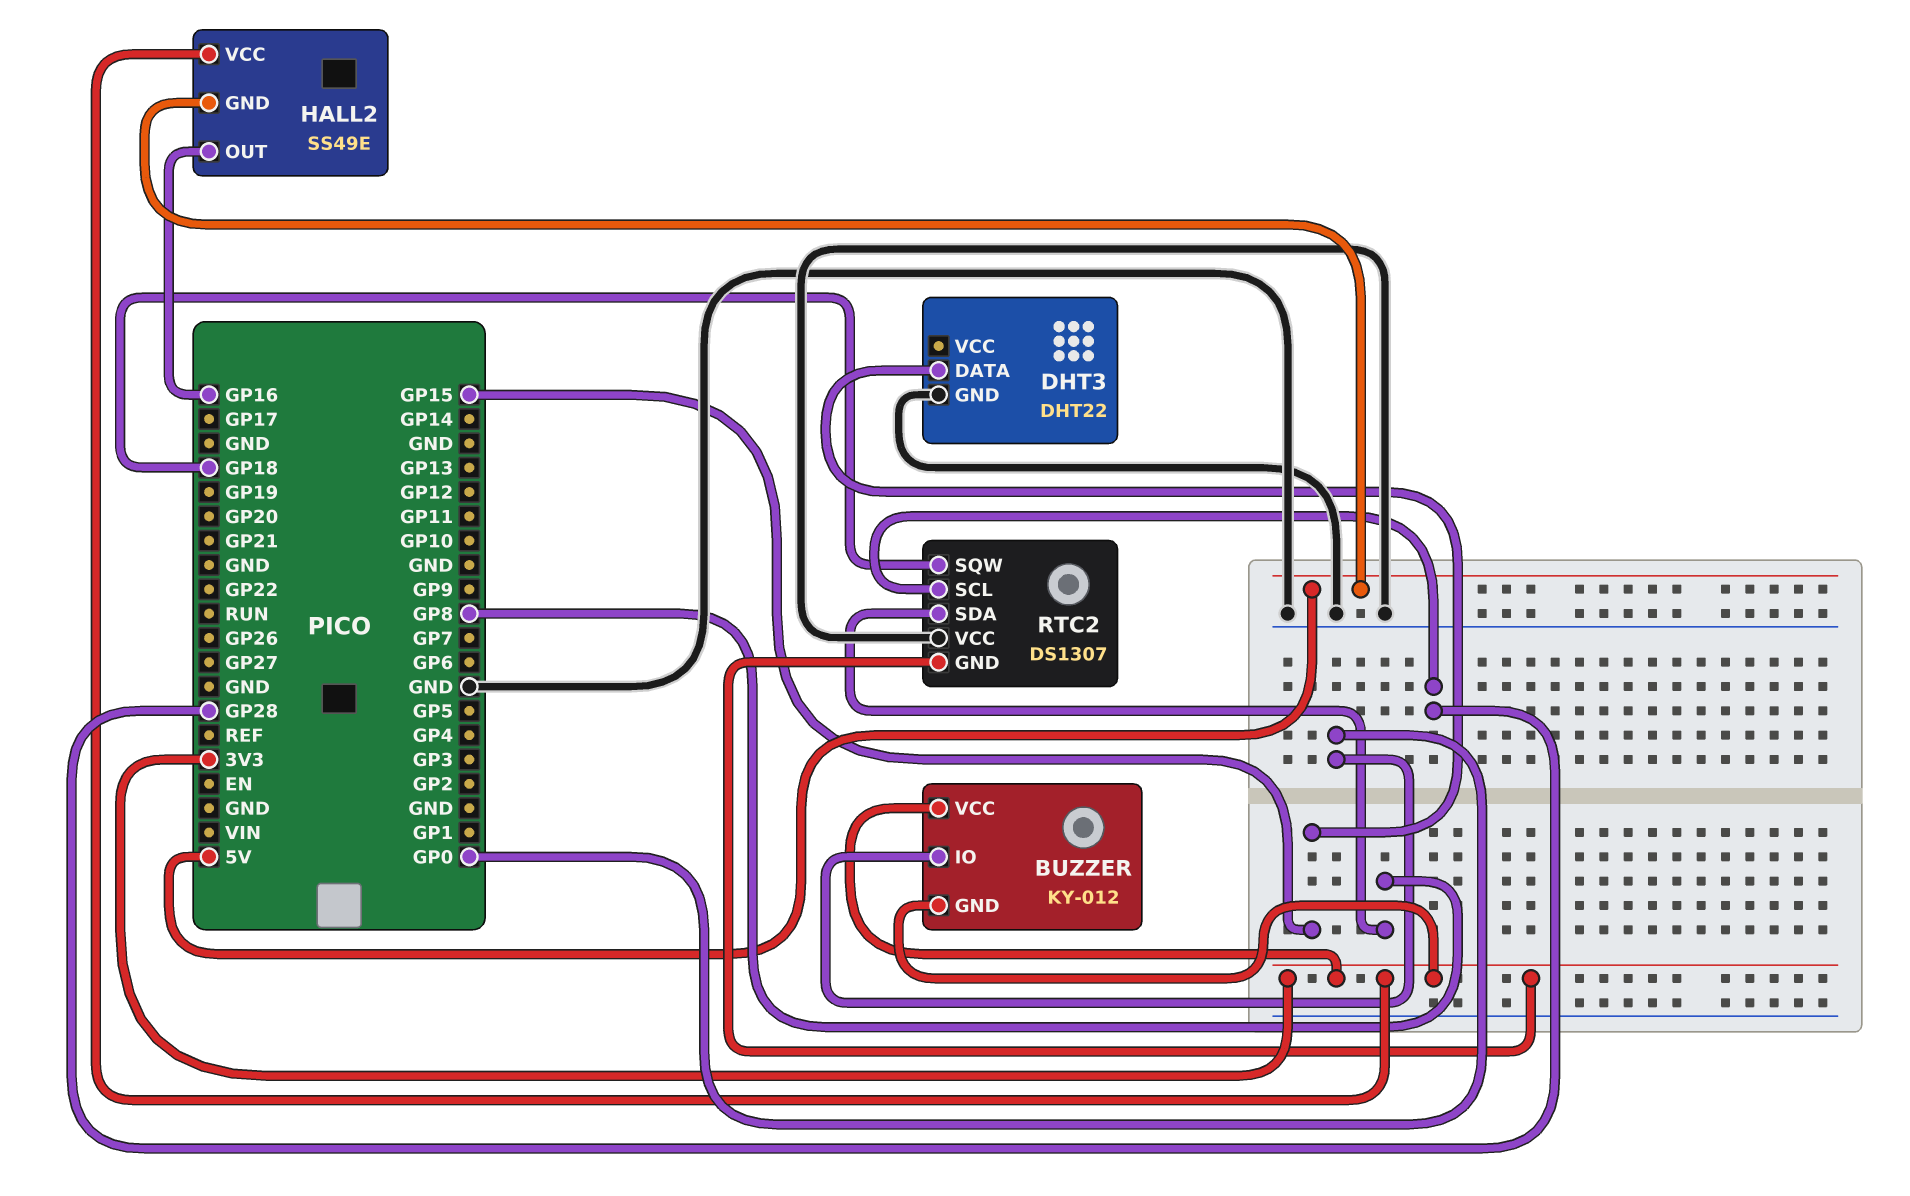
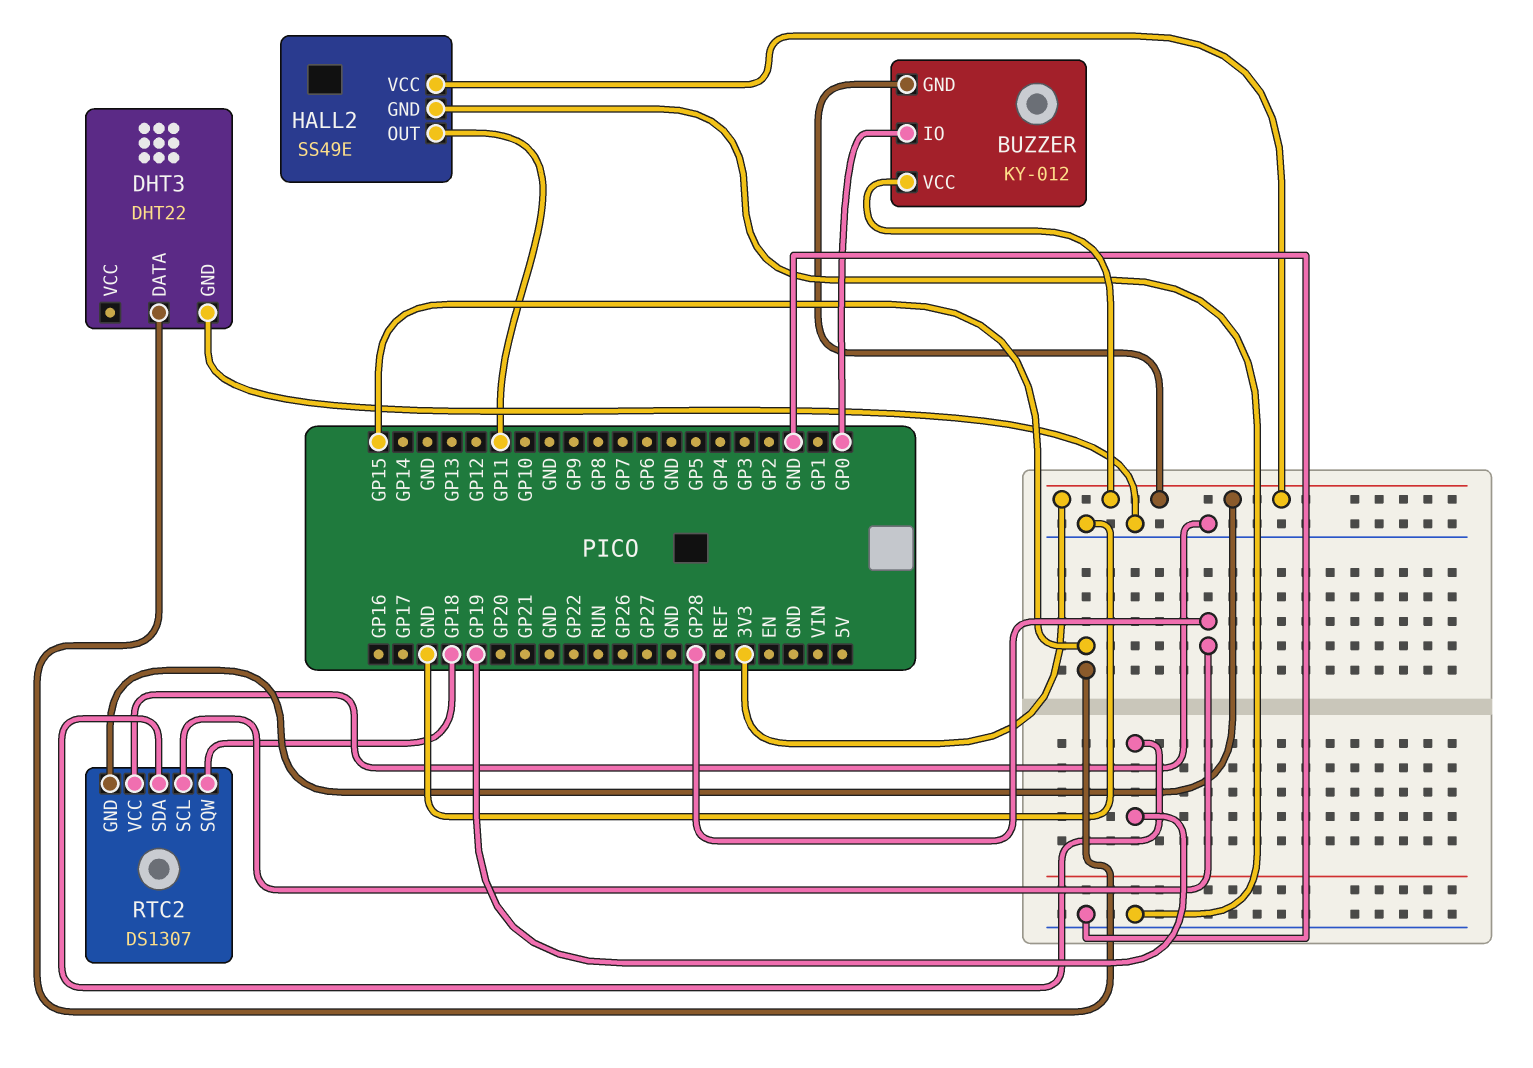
HALL2 pin GND: 5V -> GND
HALL2 pin OUT: GP16 -> GP11
RTC2 pin SDA: GP8 -> GP19

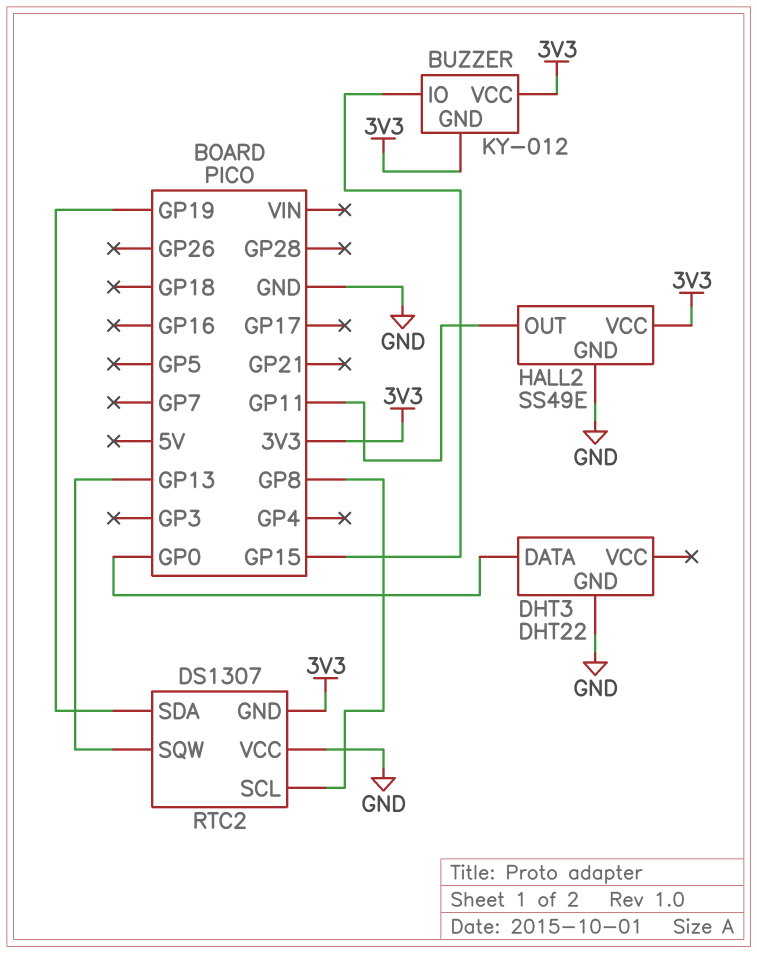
BUZZER pin IO: GP0 -> GP15
DHT3 pin DATA: GP15 -> GP0
RTC2 pin SCL: GP28 -> GP8
RTC2 pin SQW: GP18 -> GP13

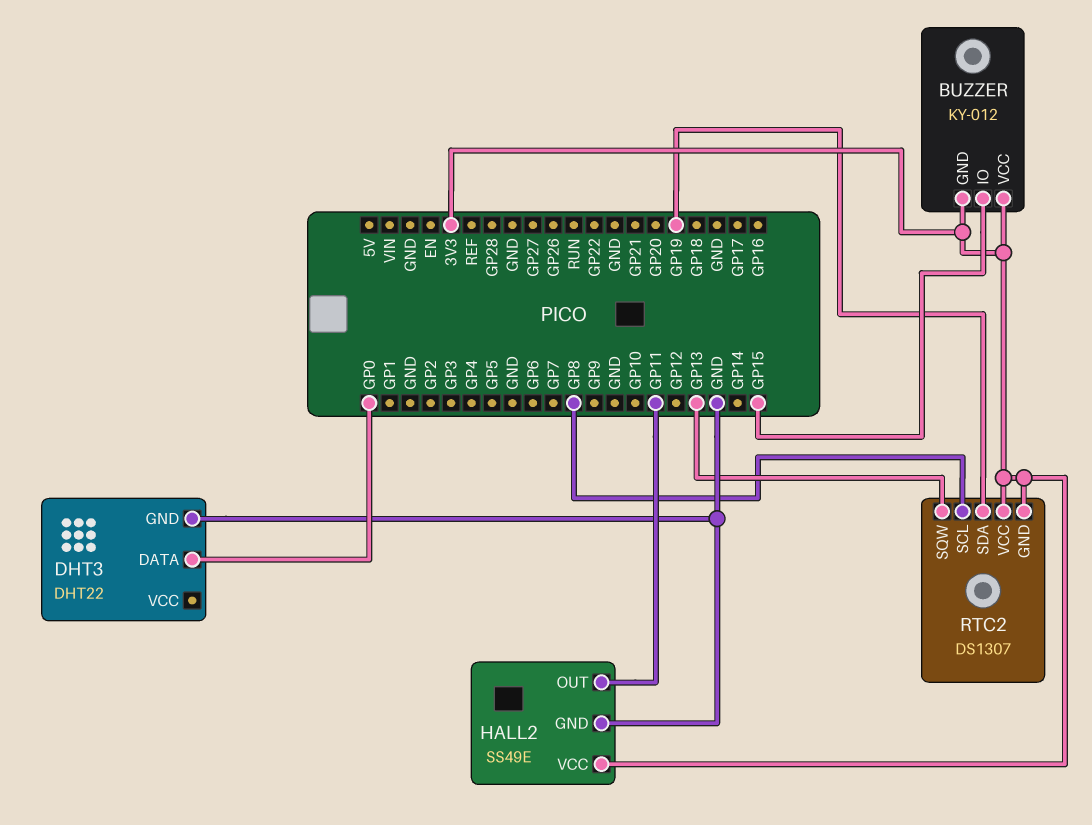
RTC2 pin VCC: GND -> 3V3

